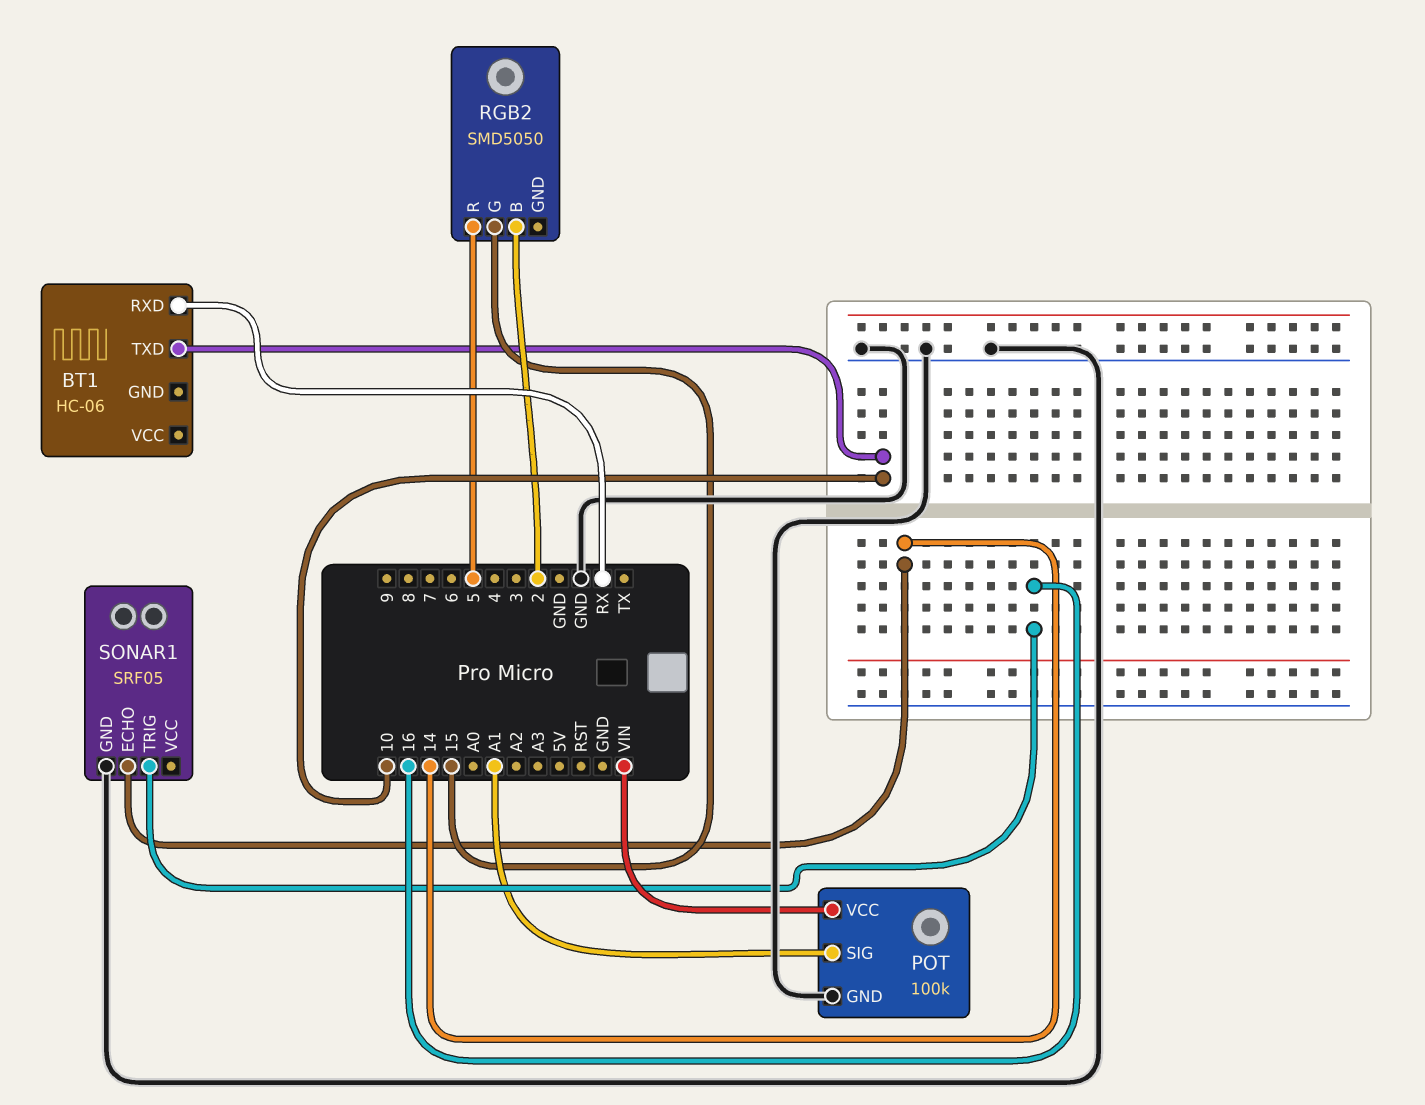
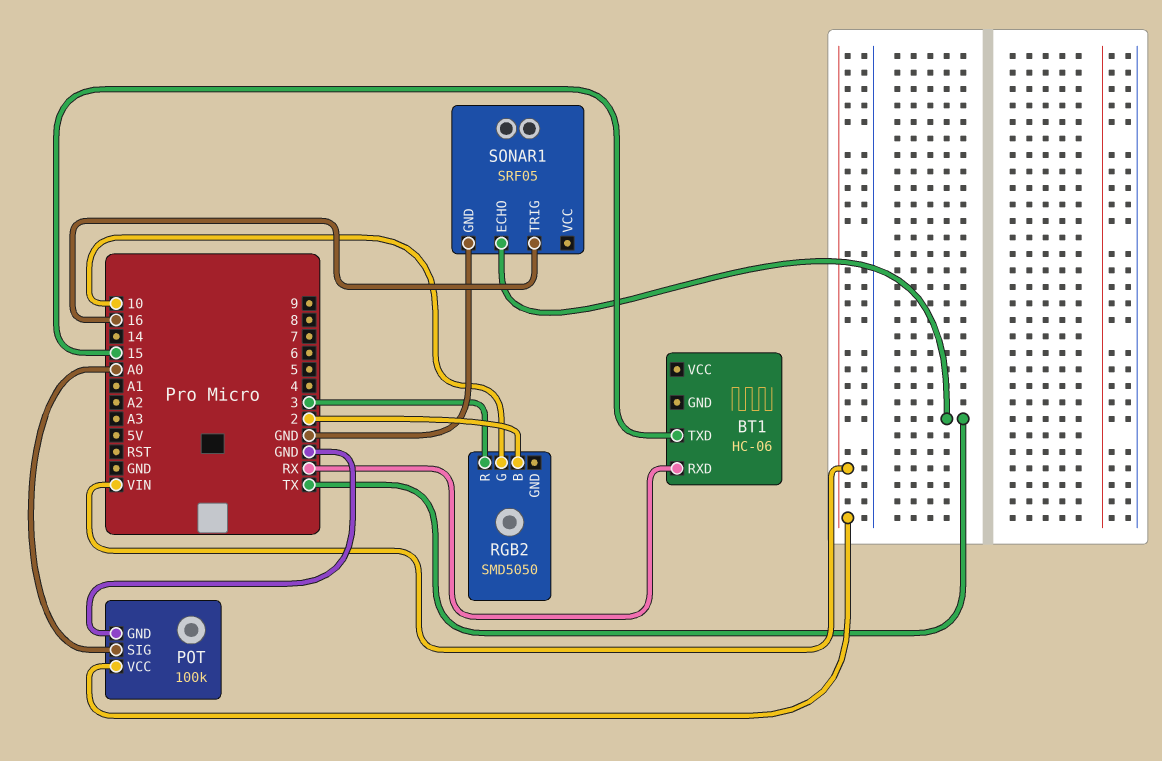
BT1 pin TXD: 10 -> 15
POT pin SIG: A1 -> A0
RGB2 pin G: 15 -> 10
RGB2 pin R: 5 -> 3
SONAR1 pin ECHO: 14 -> TX

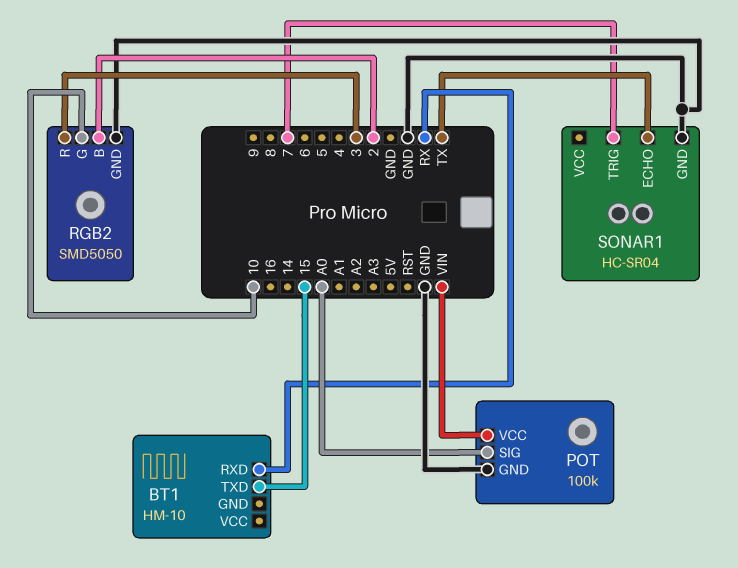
BT1: HC-06 -> HM-10
RGB2 pin GND: none -> GND
SONAR1: SRF05 -> HC-SR04
SONAR1 pin TRIG: 16 -> 7

